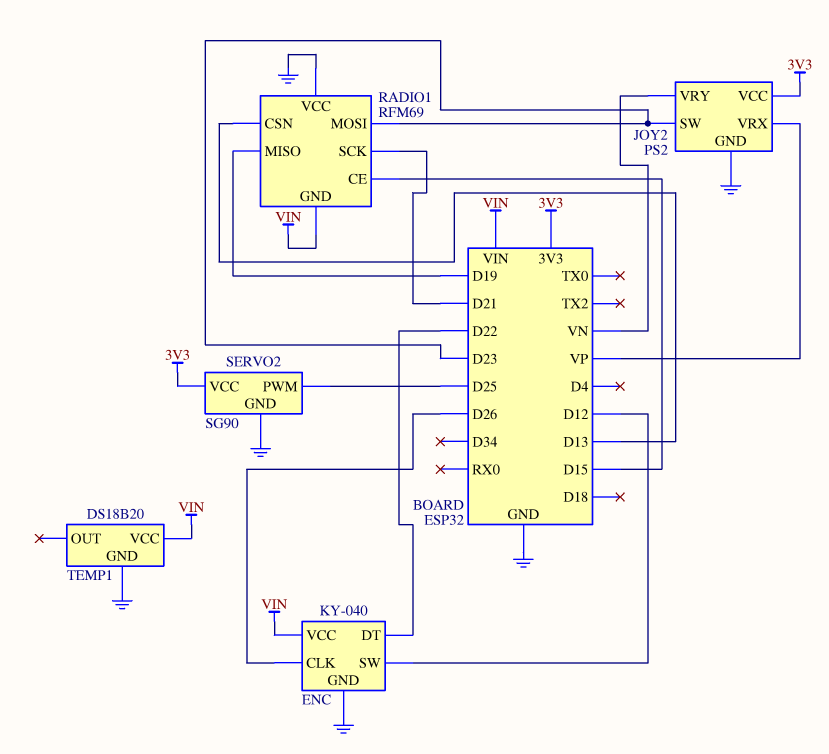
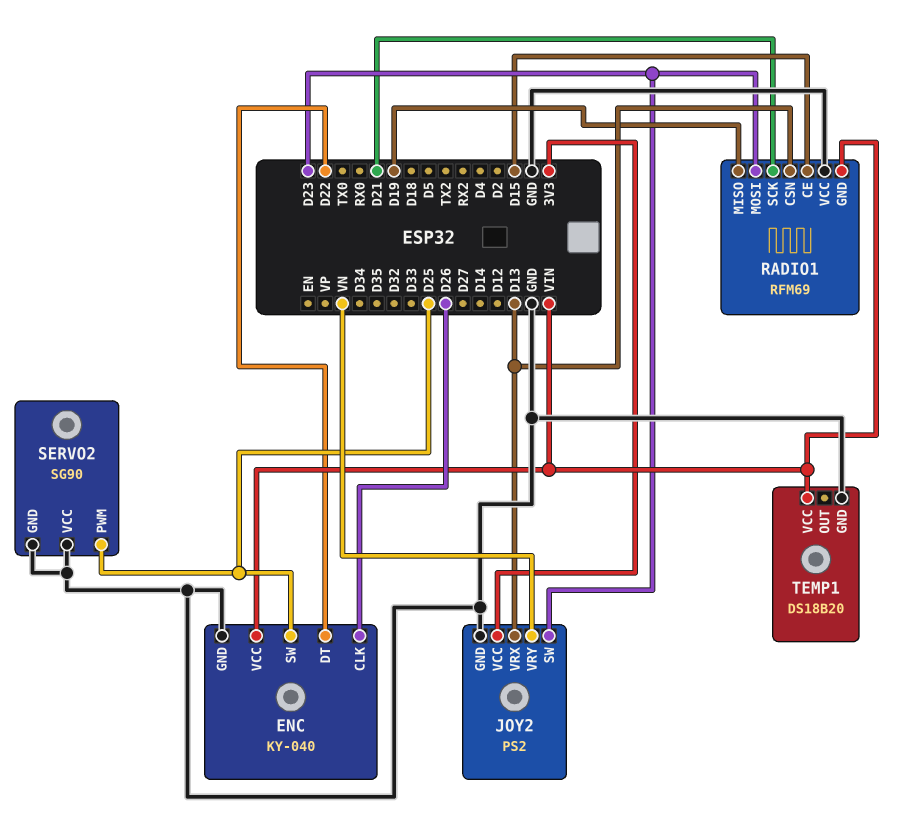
ENC pin SW: D12 -> D25
JOY2 pin VRX: VP -> D13
SERVO2 pin VCC: 3V3 -> GND

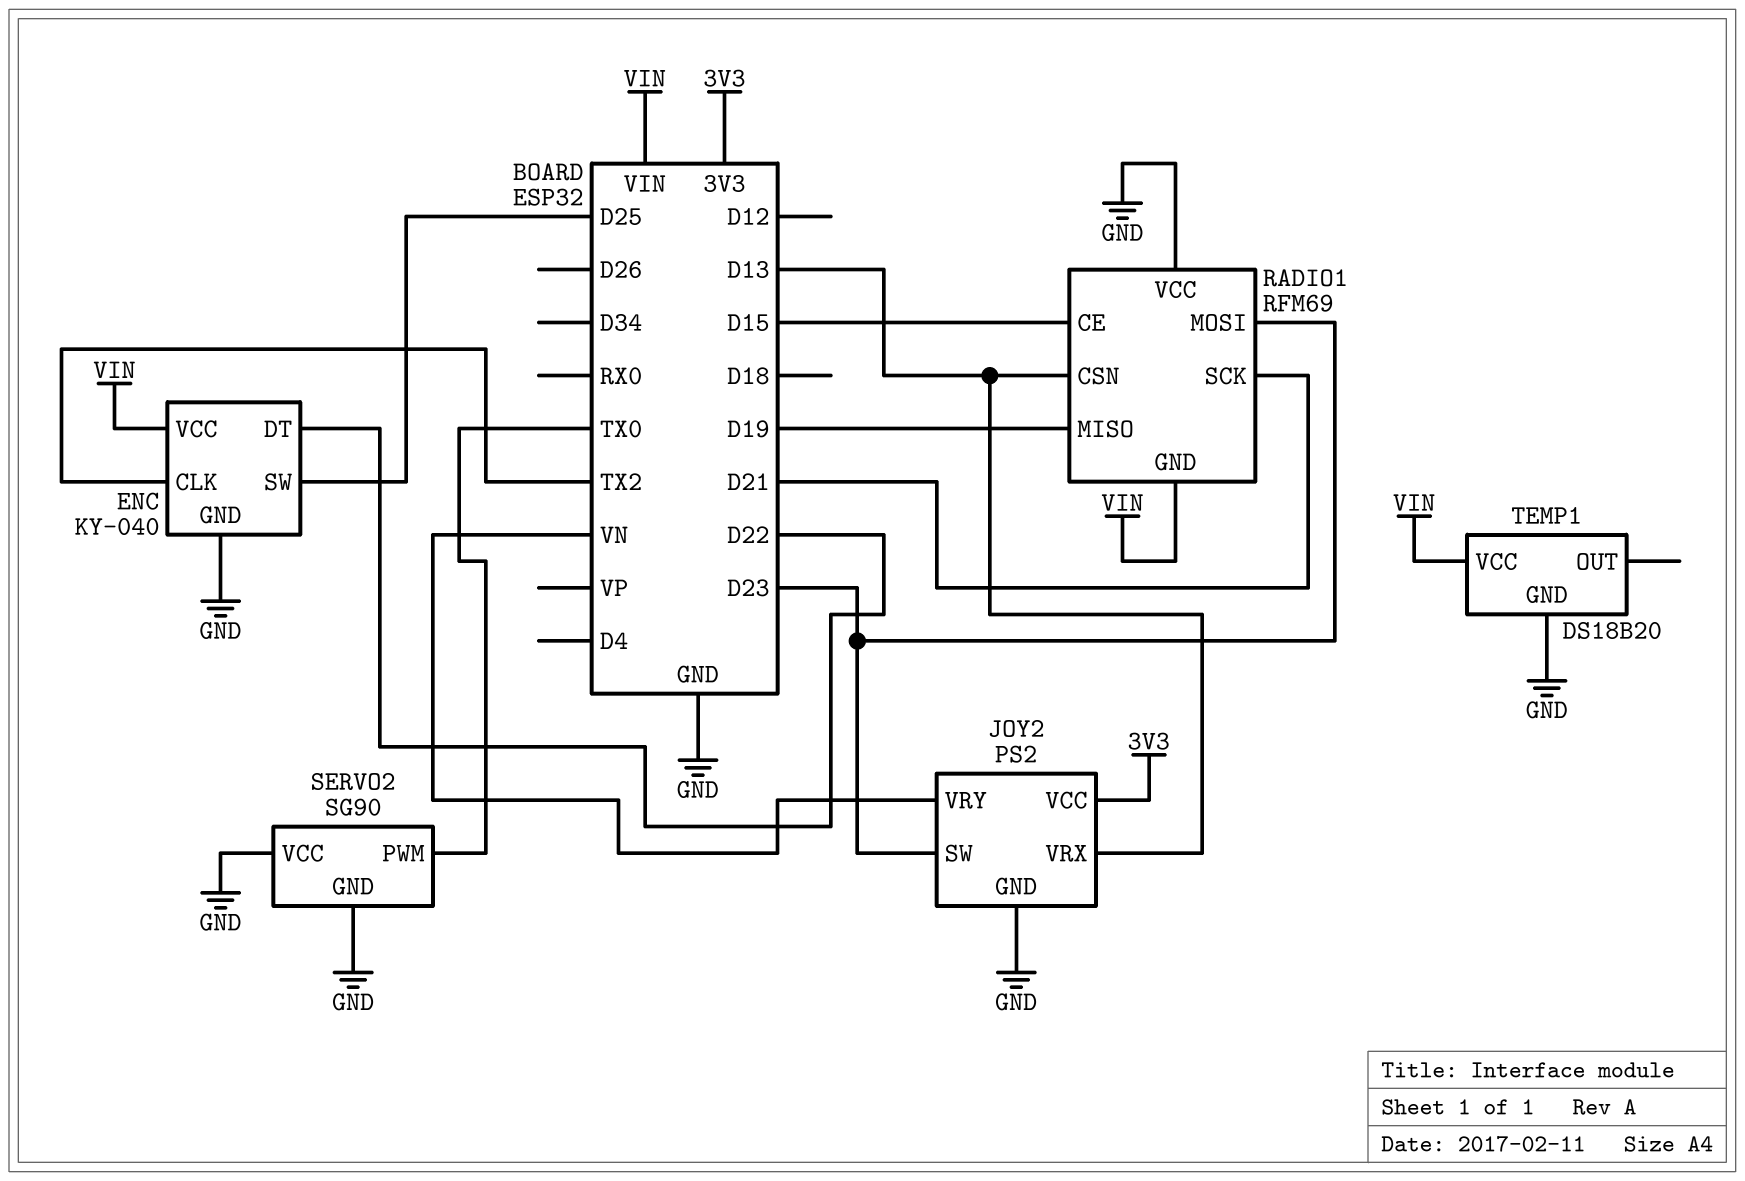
ENC pin CLK: D26 -> TX2
SERVO2 pin PWM: D25 -> TX0

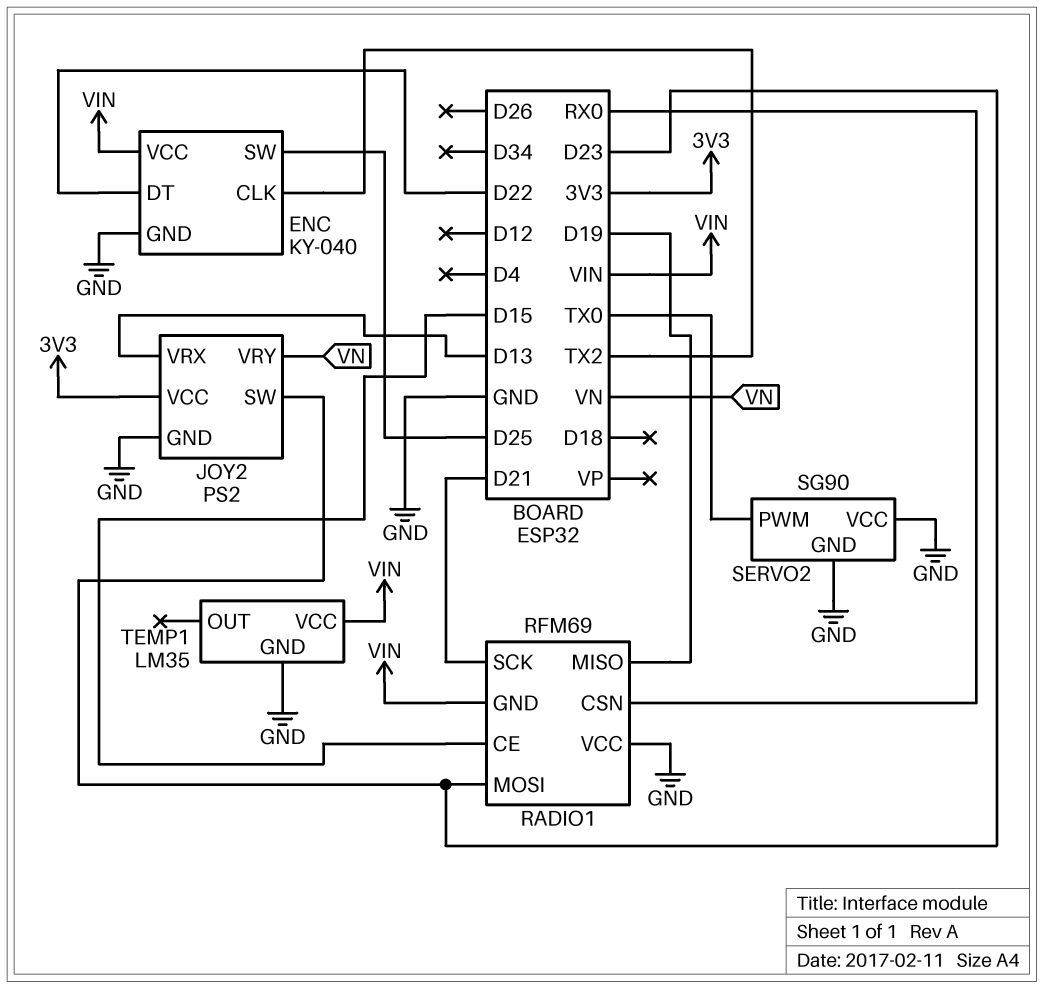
RADIO1 pin CSN: D13 -> RX0
TEMP1: DS18B20 -> LM35

